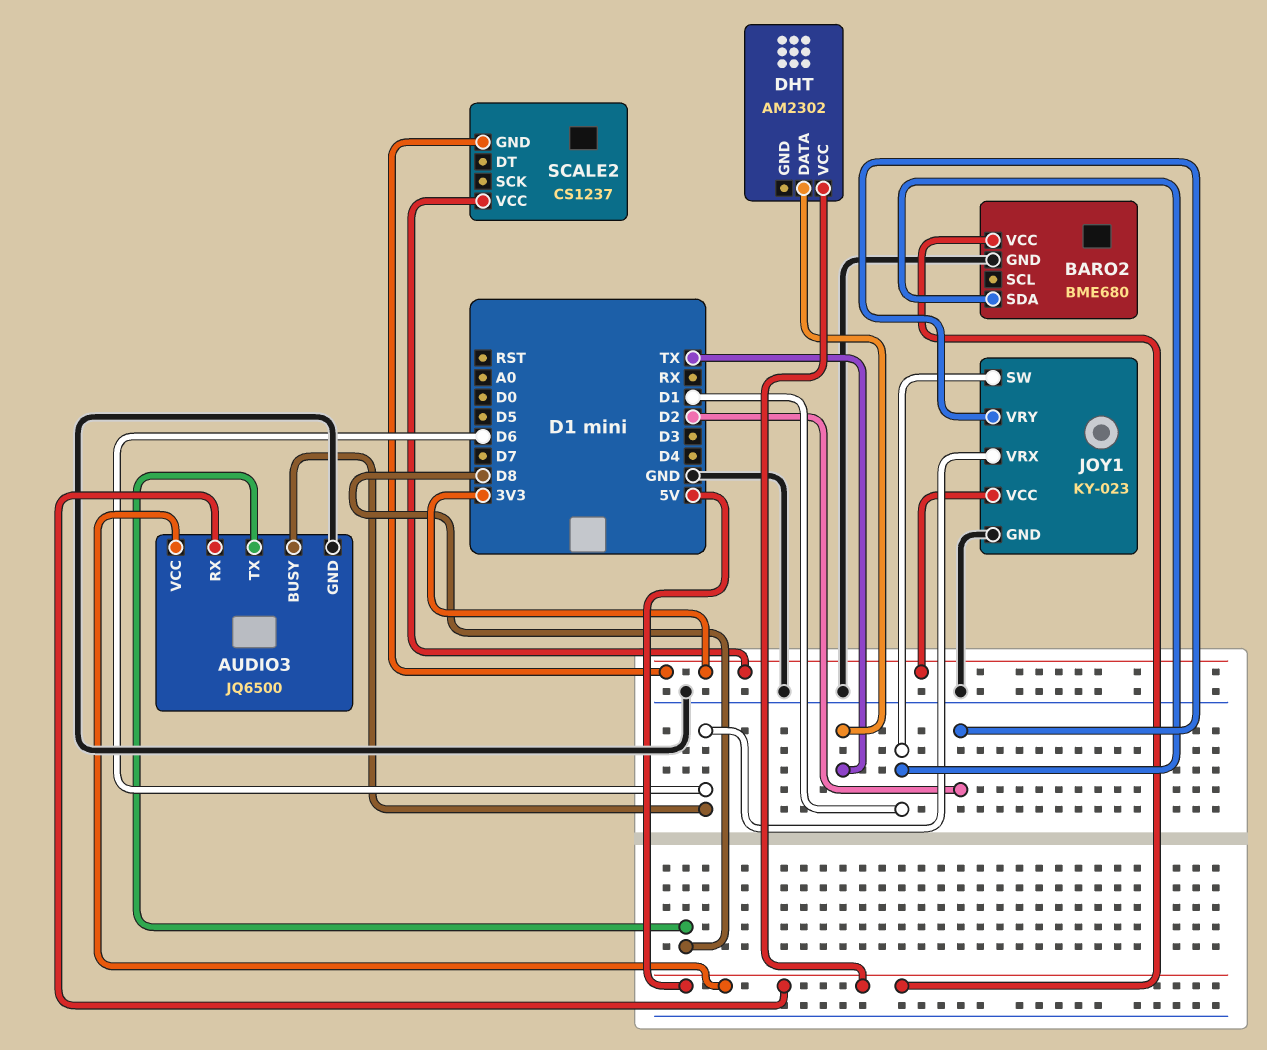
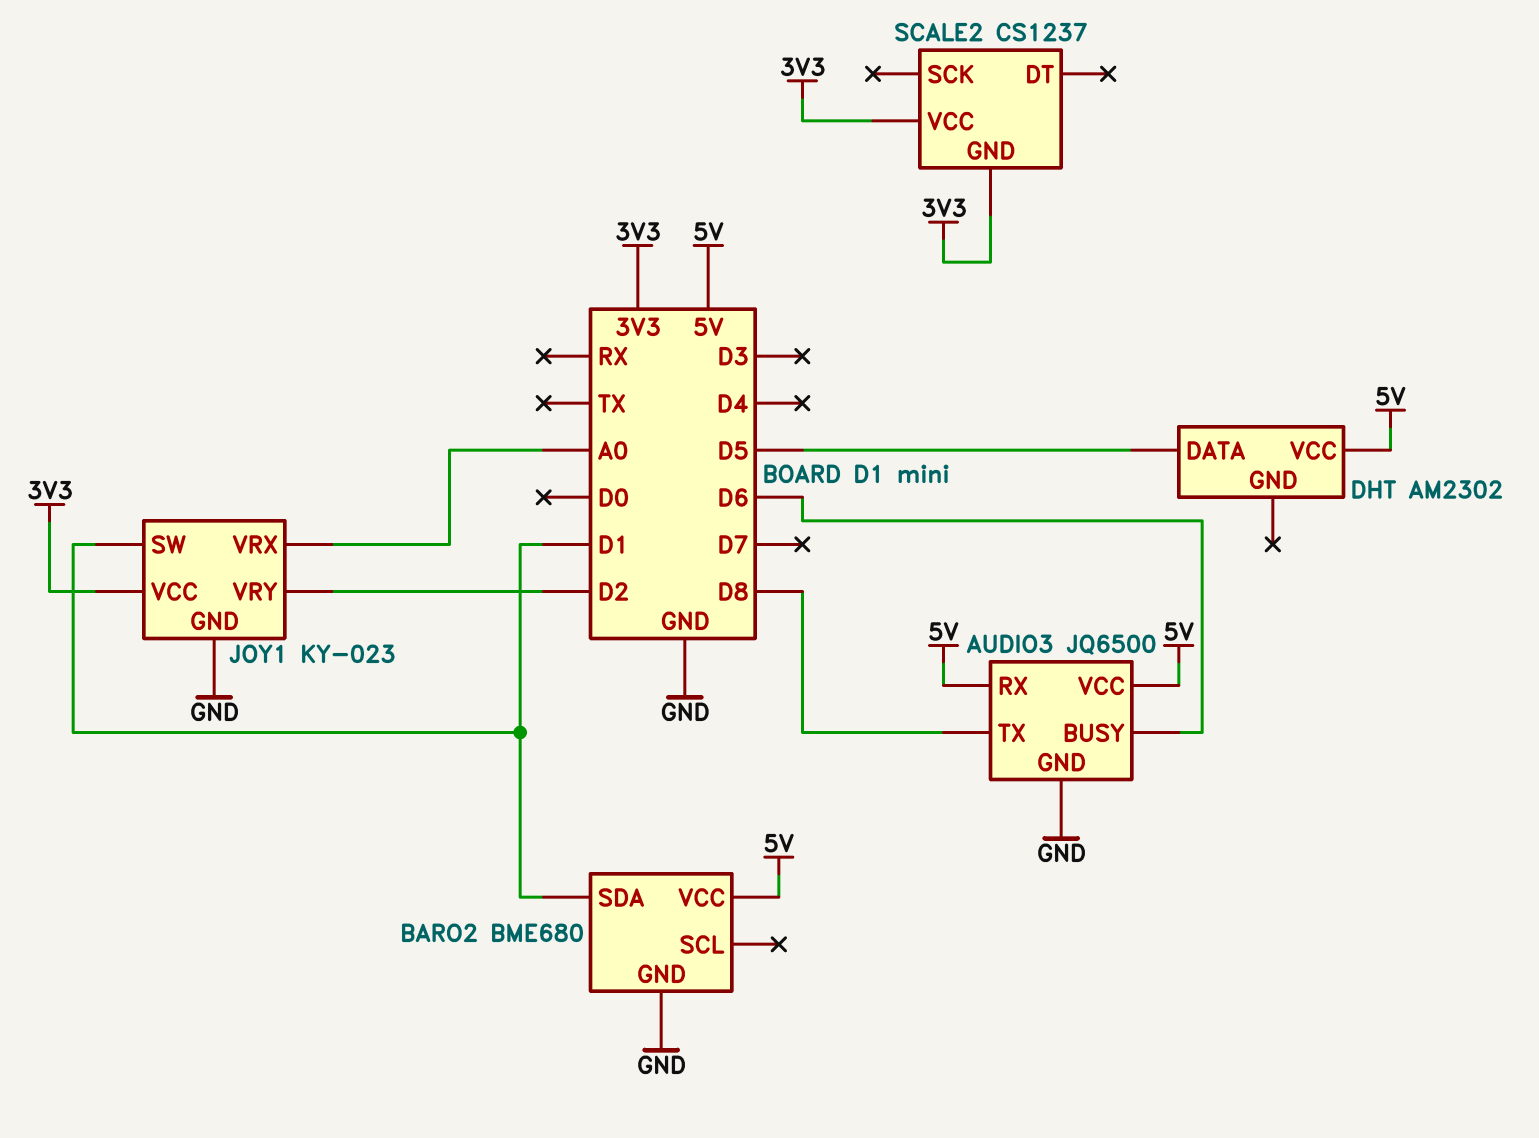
DHT pin DATA: TX -> D5
JOY1 pin VRX: D6 -> A0

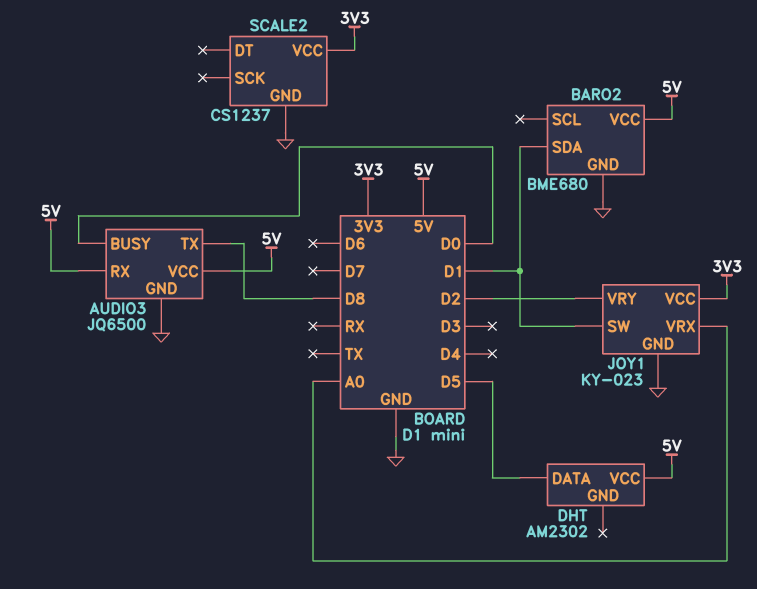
AUDIO3 pin BUSY: D6 -> D0
SCALE2 pin GND: 3V3 -> GND

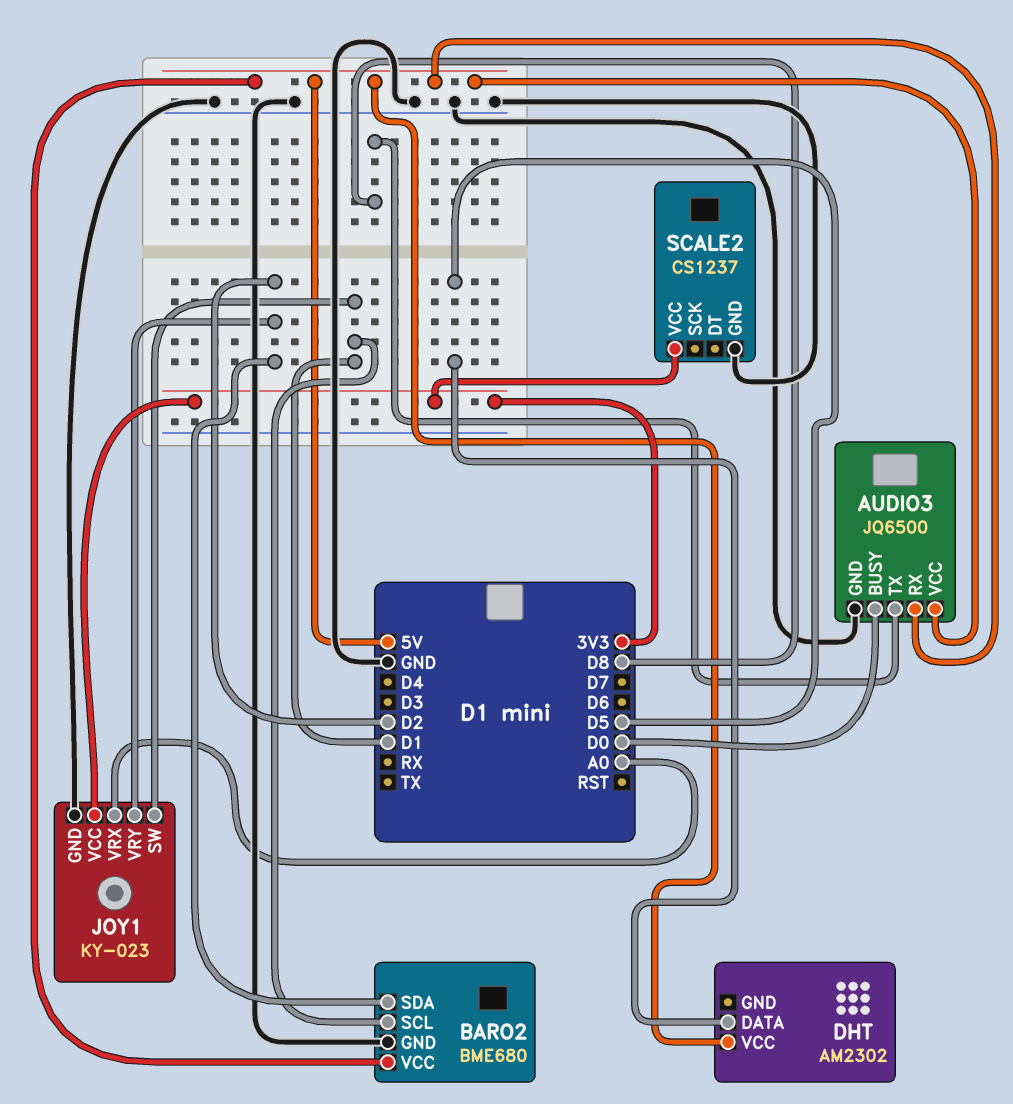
BARO2 pin SCL: none -> D1
BARO2 pin SDA: D1 -> D2

